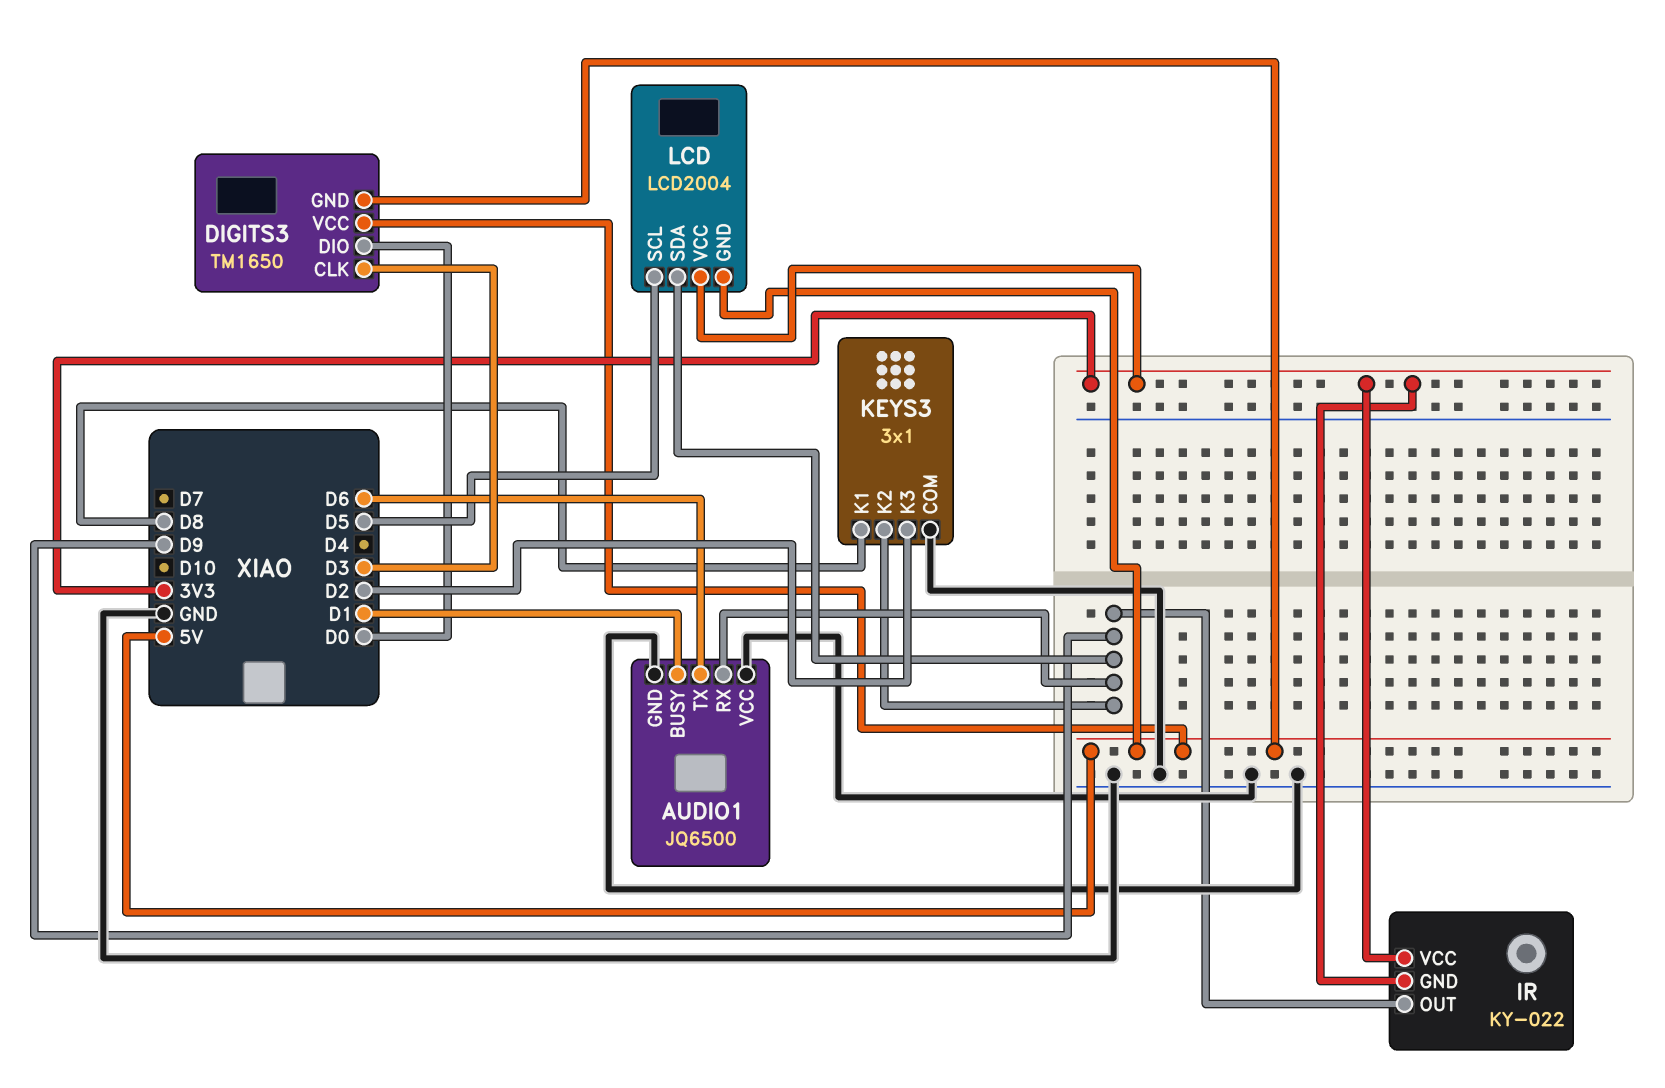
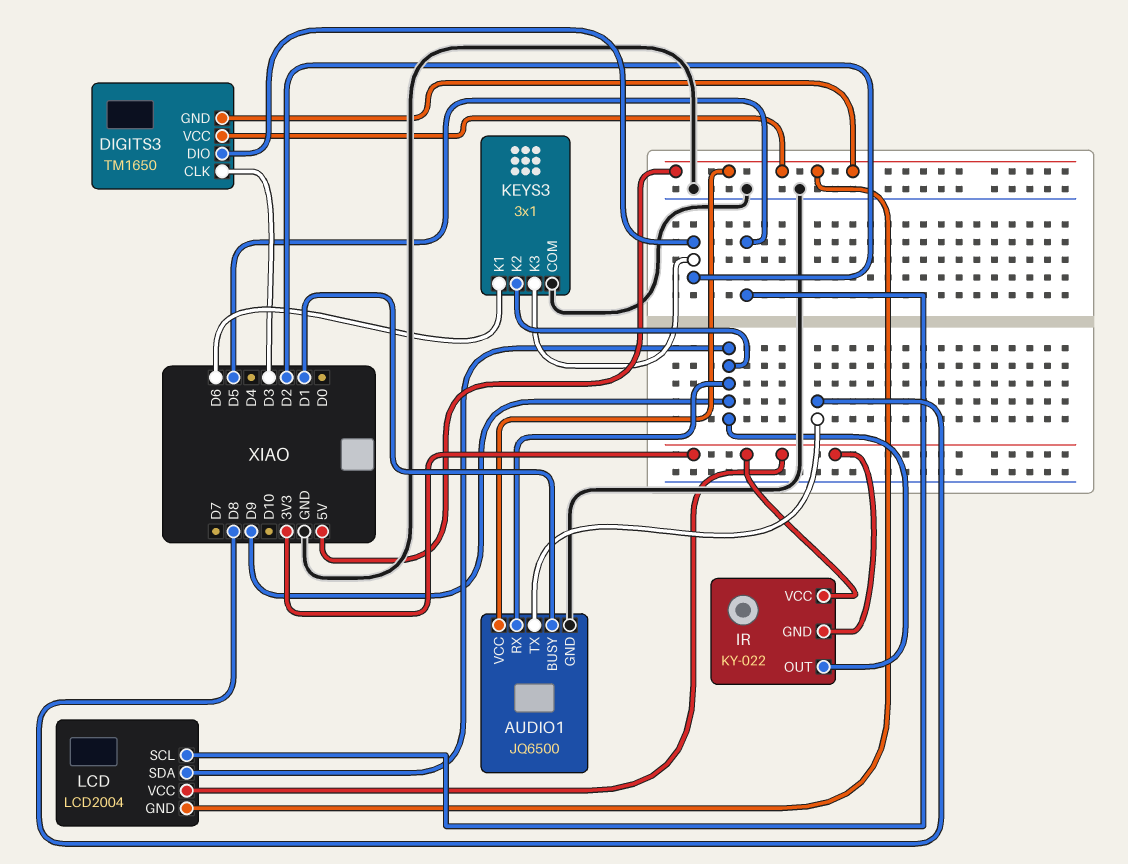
AUDIO1 pin TX: D6 -> D8
AUDIO1 pin VCC: GND -> 5V
DIGITS3 pin DIO: D0 -> D2
KEYS3 pin K1: D8 -> D6

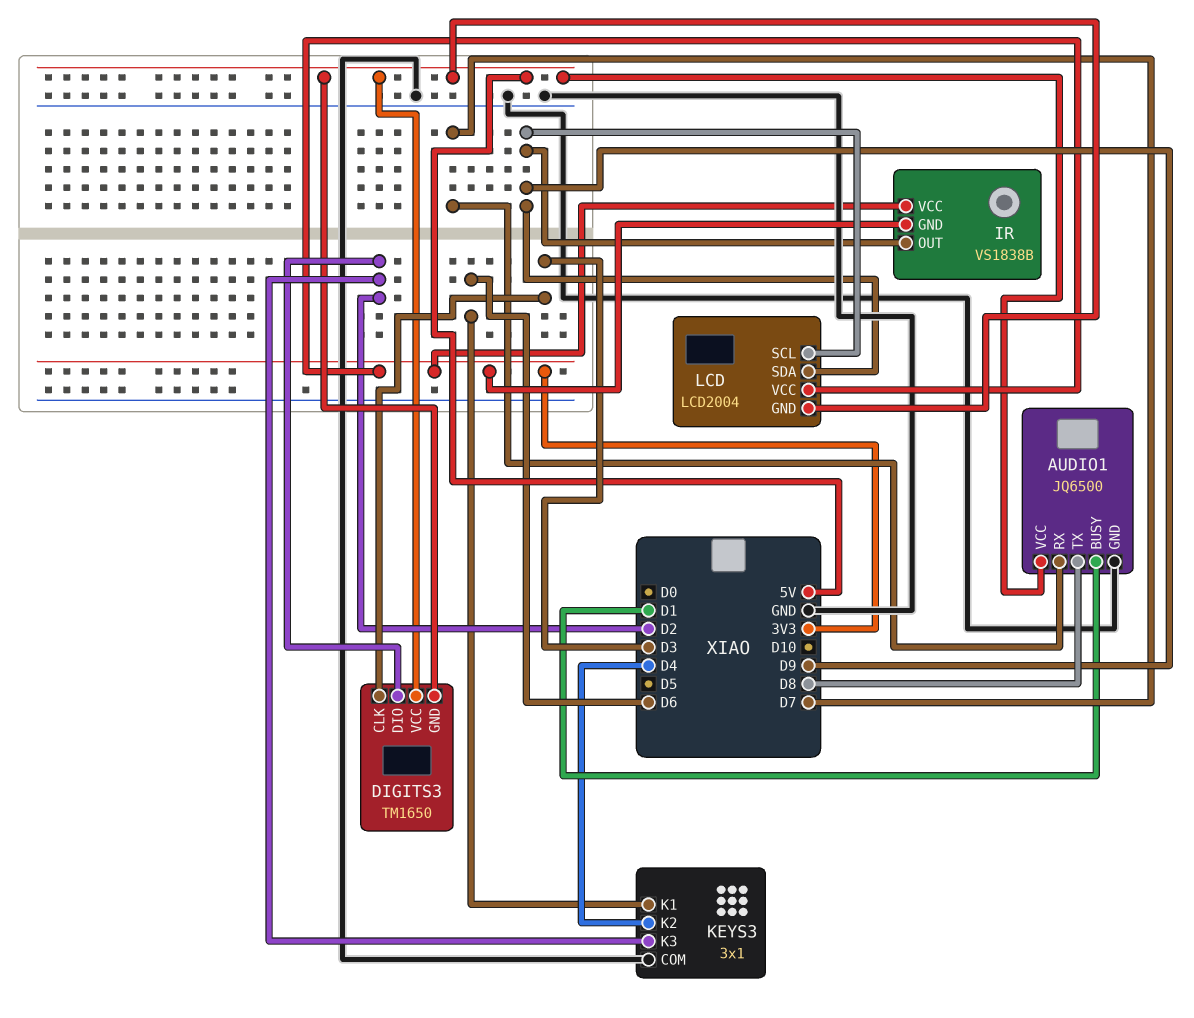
AUDIO1 pin RX: D9 -> D7
IR: KY-022 -> VS1838B
KEYS3 pin K2: D9 -> D4
LCD pin SCL: D5 -> D9

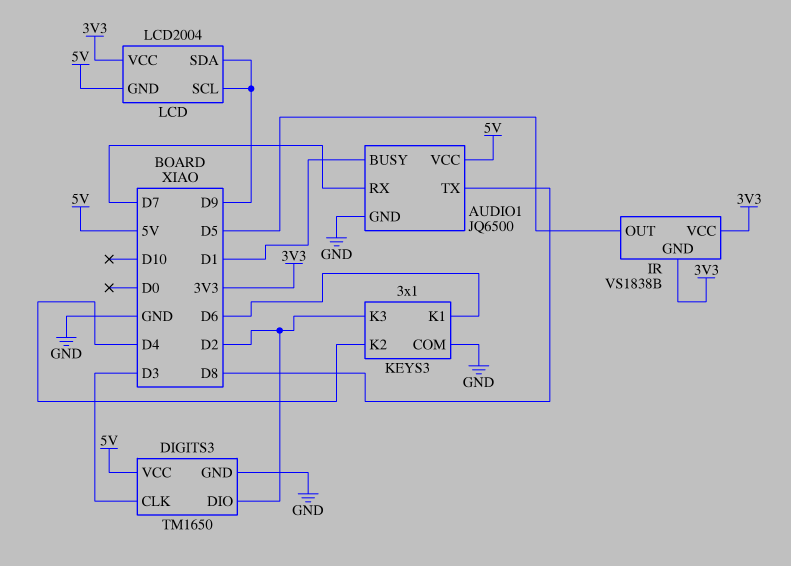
DIGITS3 pin GND: 5V -> GND
IR pin OUT: D9 -> D5

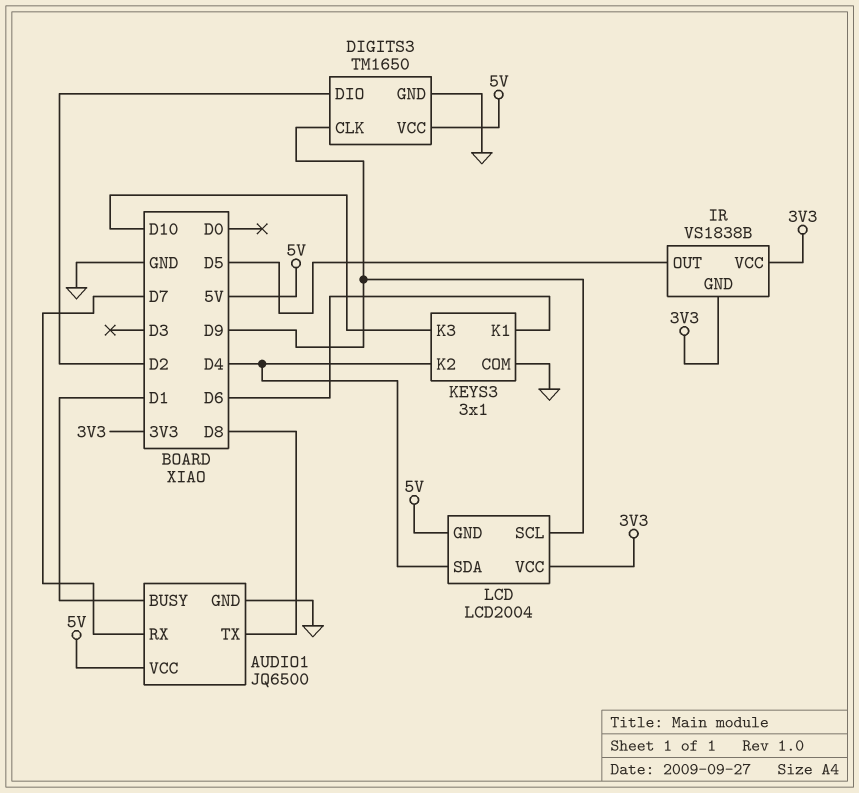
DIGITS3 pin CLK: D3 -> D9
KEYS3 pin K3: D2 -> D10
LCD pin SDA: D9 -> D4

